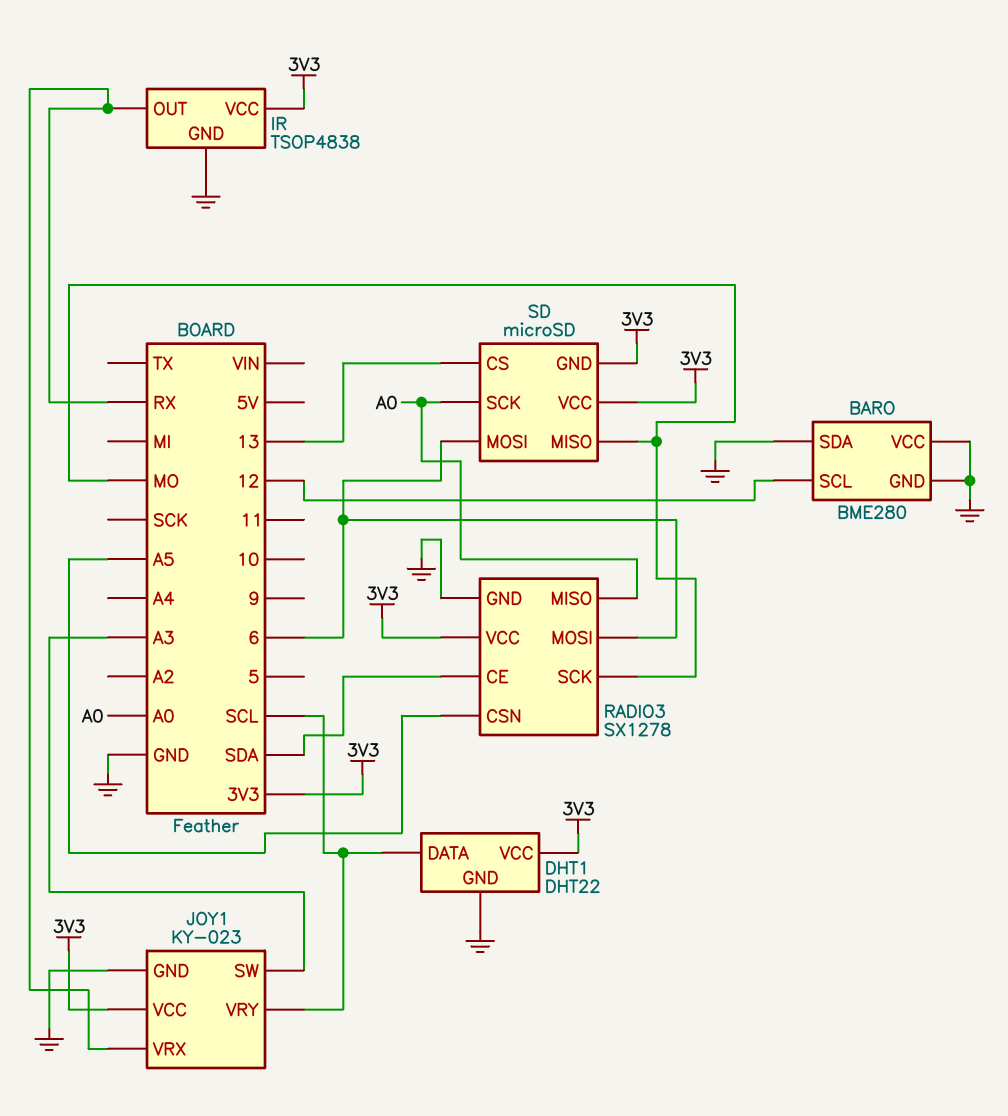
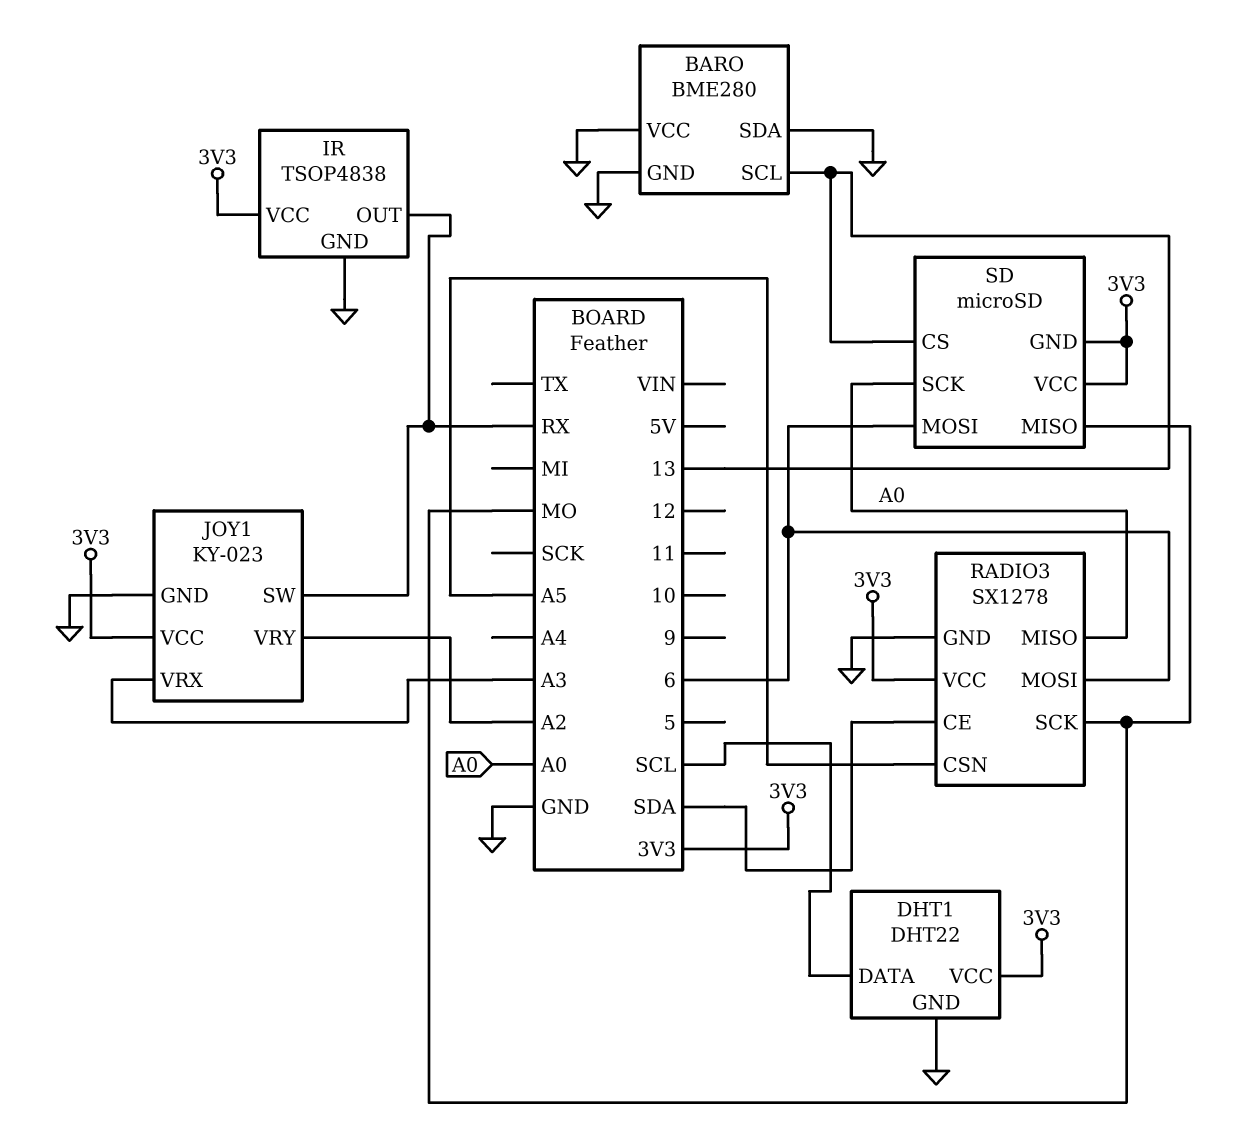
BARO pin SCL: 12 -> 13
JOY1 pin SW: A3 -> RX
JOY1 pin VRX: RX -> A3
JOY1 pin VRY: SCL -> A2

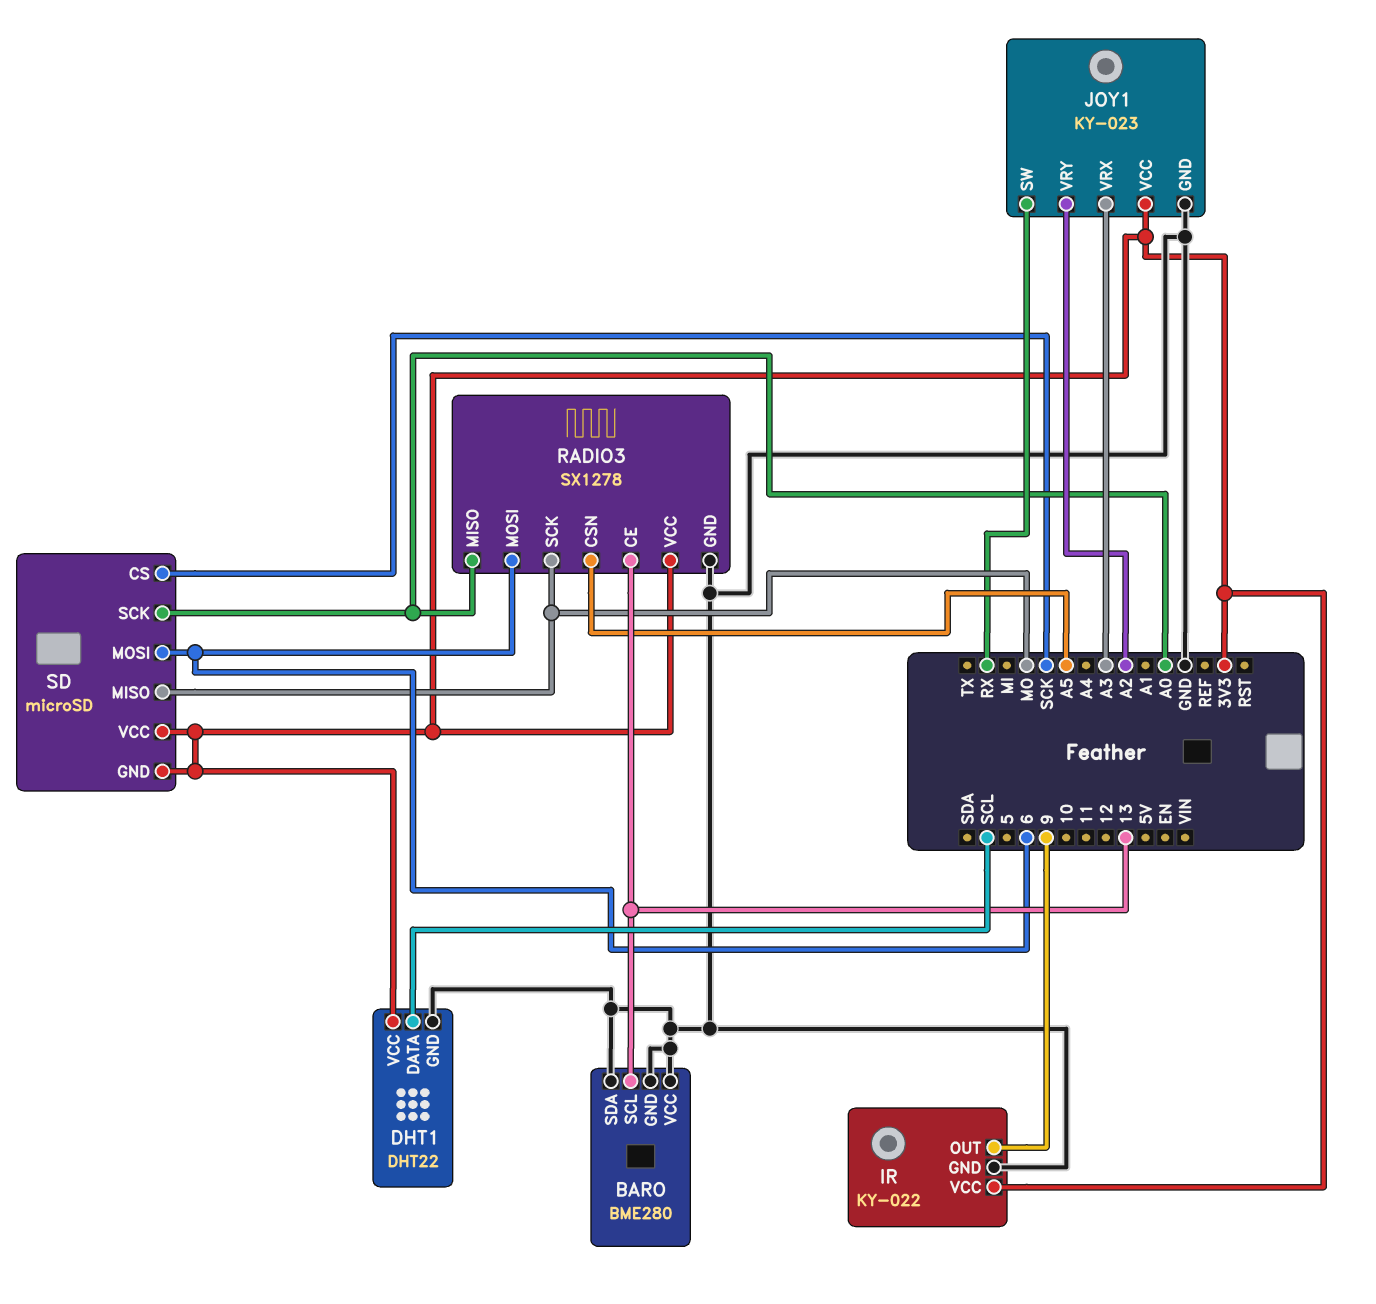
IR: TSOP4838 -> KY-022
IR pin OUT: RX -> 9
RADIO3 pin CE: SDA -> 13
SD pin CS: 13 -> SCK

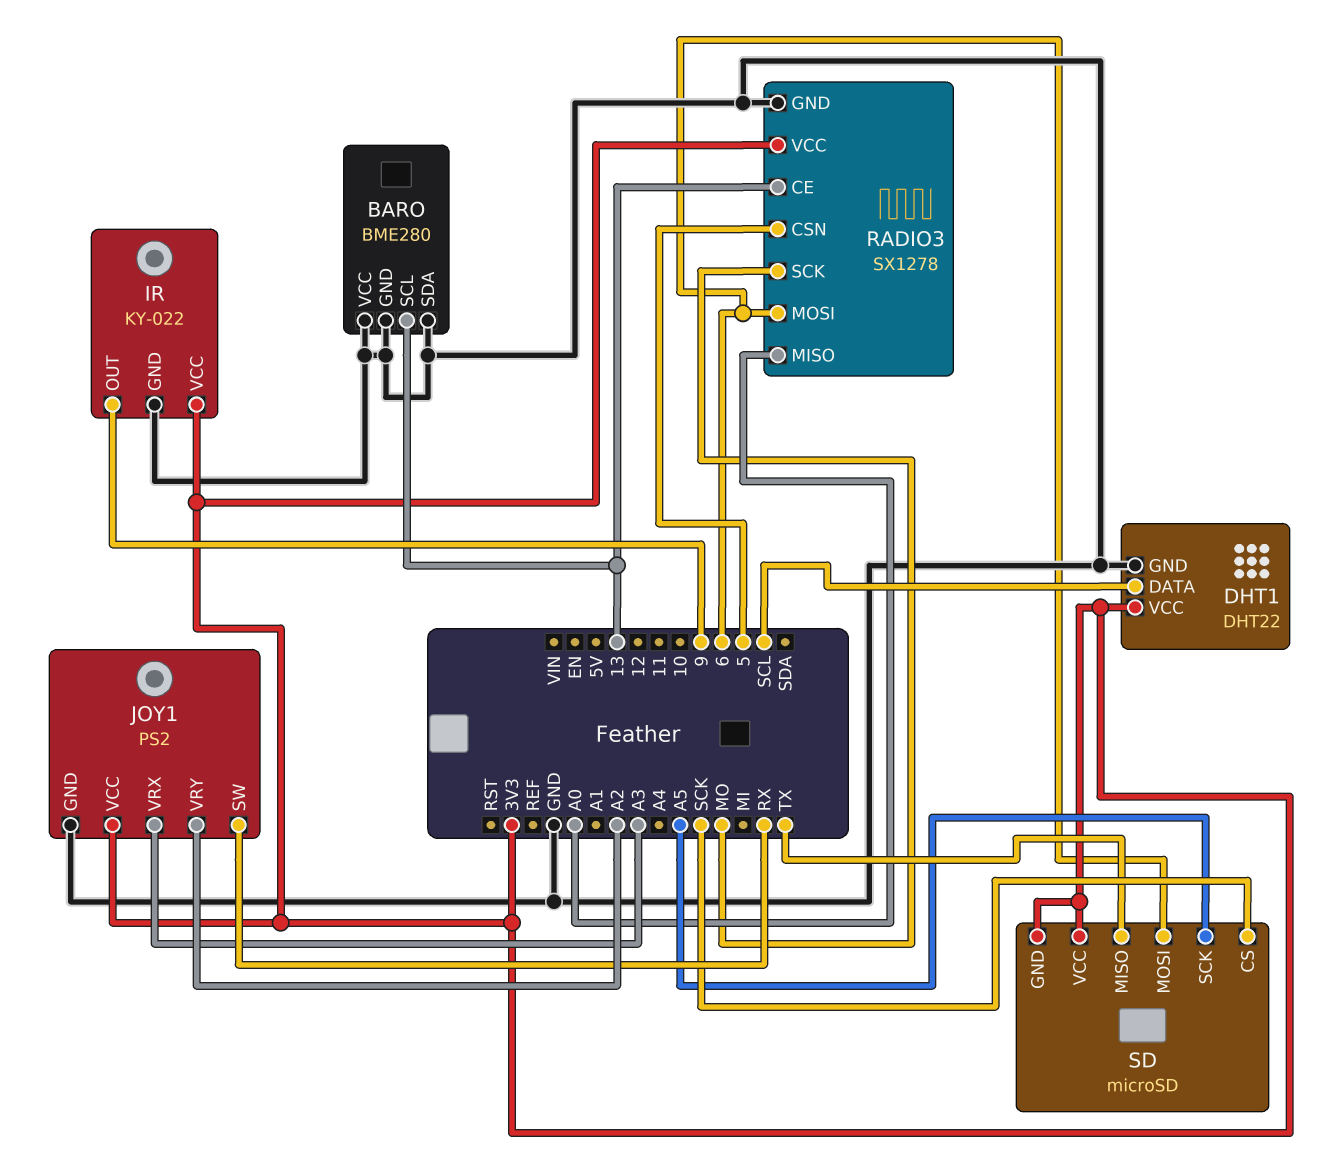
JOY1: KY-023 -> PS2
RADIO3 pin CSN: A5 -> 5
SD pin MISO: MO -> TX
SD pin SCK: A0 -> A5

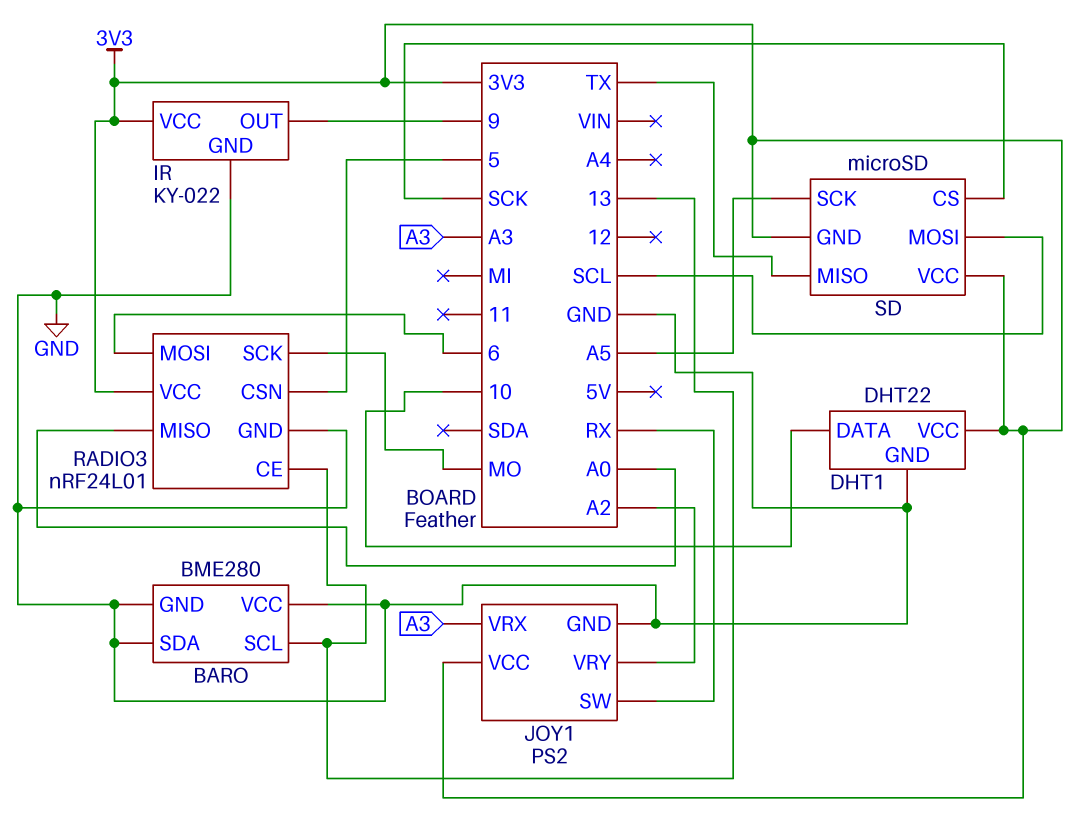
DHT1 pin DATA: SCL -> 10
RADIO3: SX1278 -> nRF24L01
SD pin MOSI: 6 -> SCL

